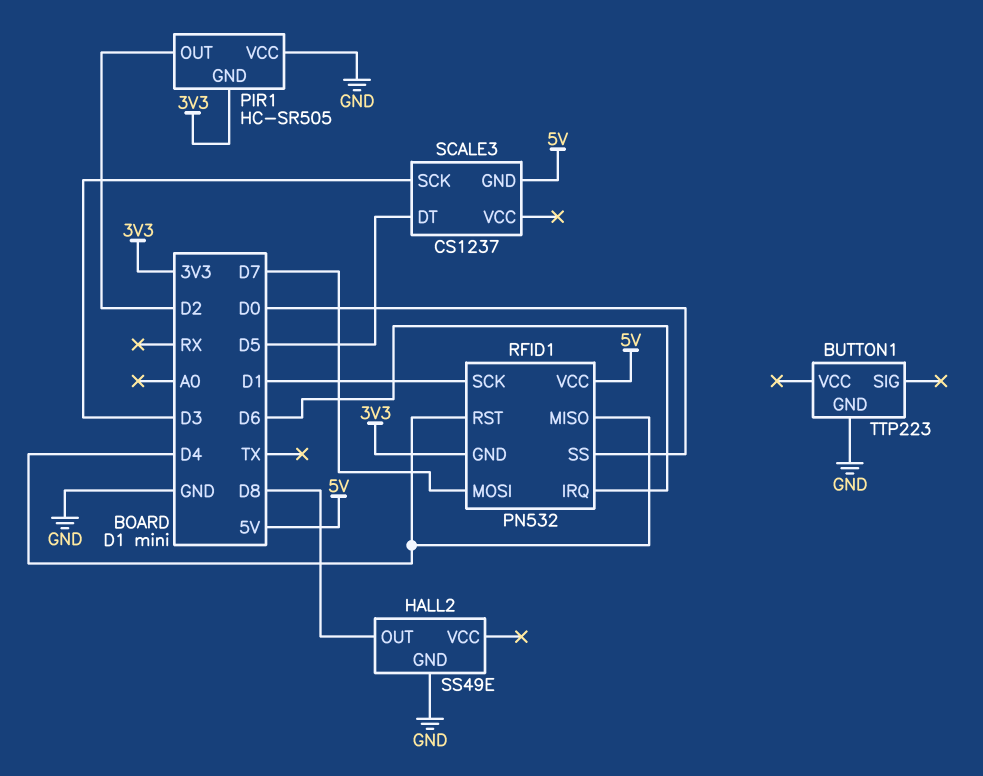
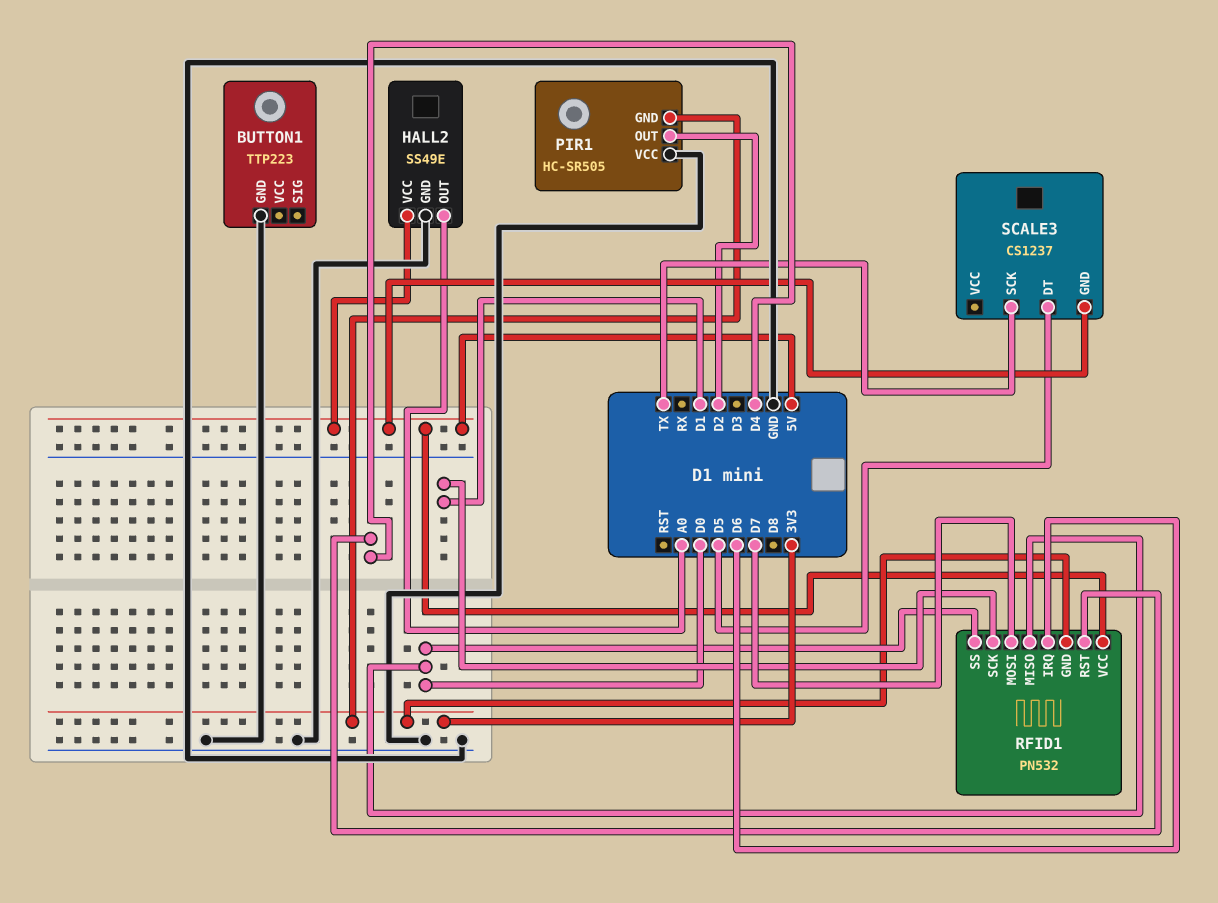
HALL2 pin OUT: D8 -> A0
HALL2 pin VCC: none -> 5V
RFID1 pin MISO: D4 -> D0
SCALE3 pin SCK: D3 -> TX

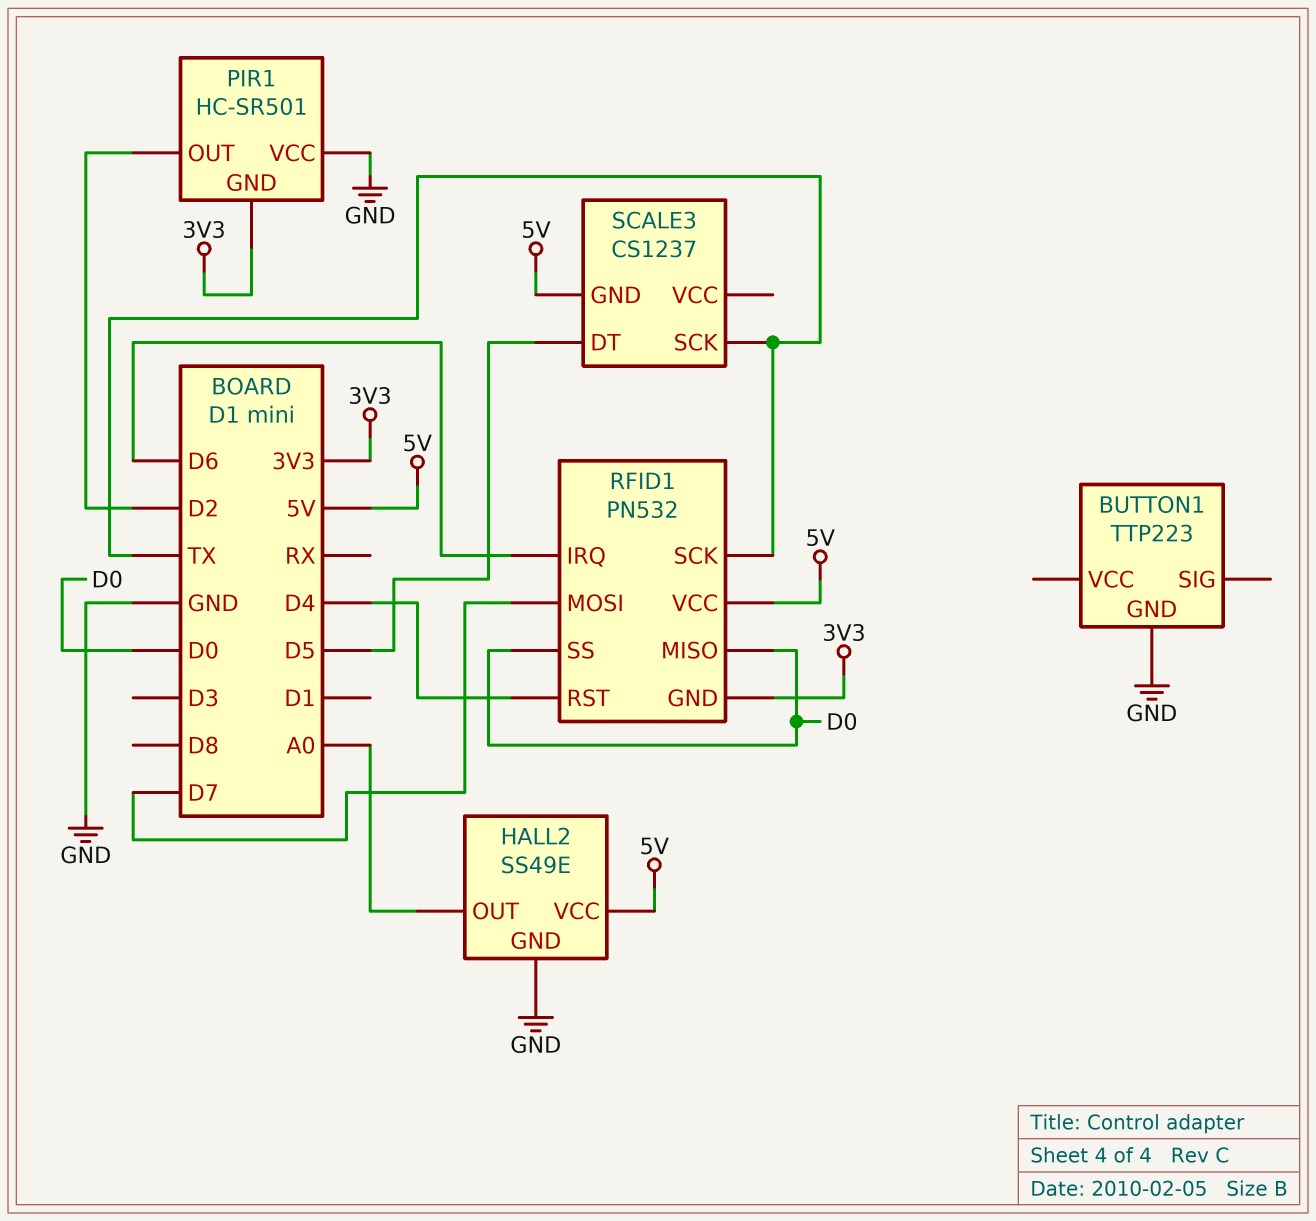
PIR1: HC-SR505 -> HC-SR501
RFID1 pin SCK: D1 -> TX

